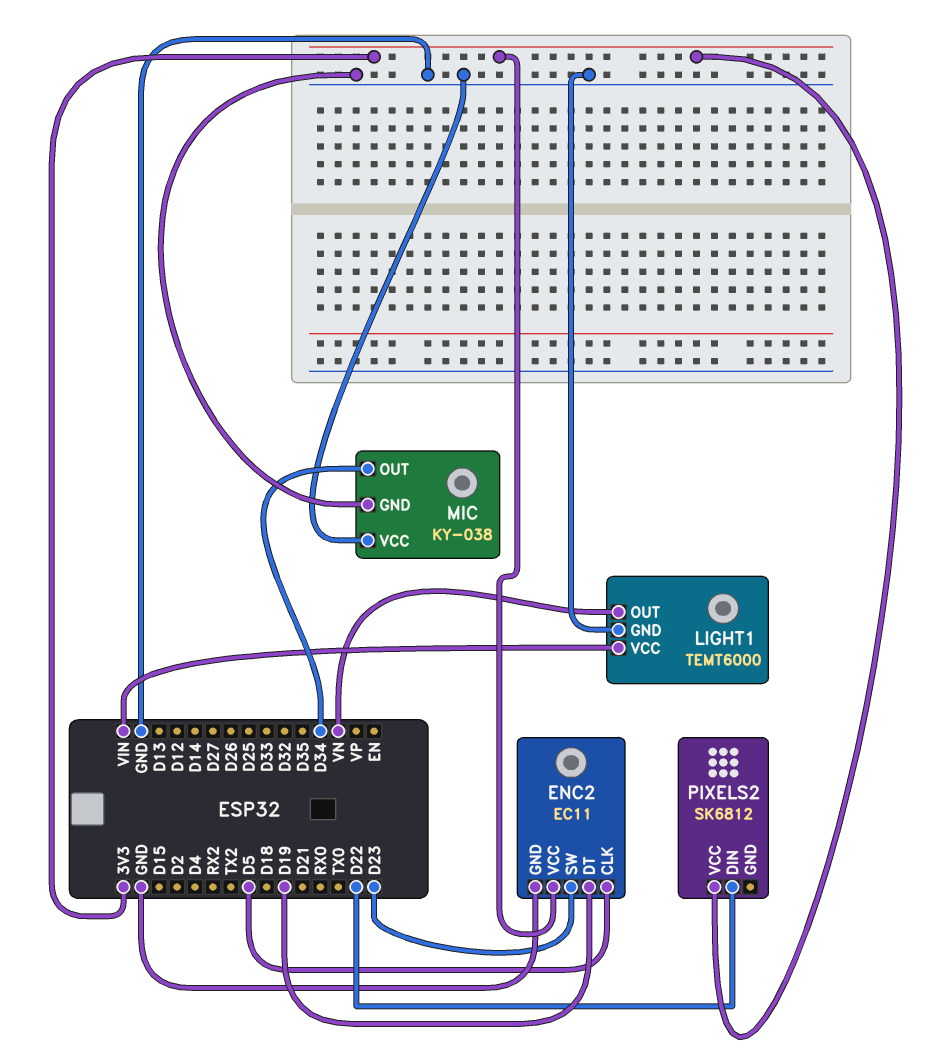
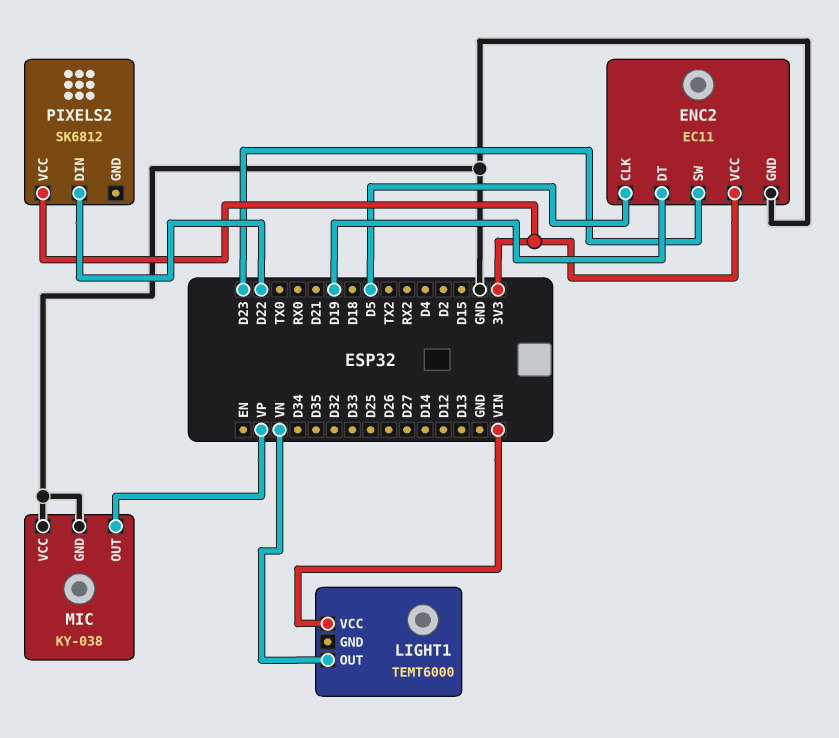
LIGHT1 pin GND: GND -> none
MIC pin OUT: D34 -> VP

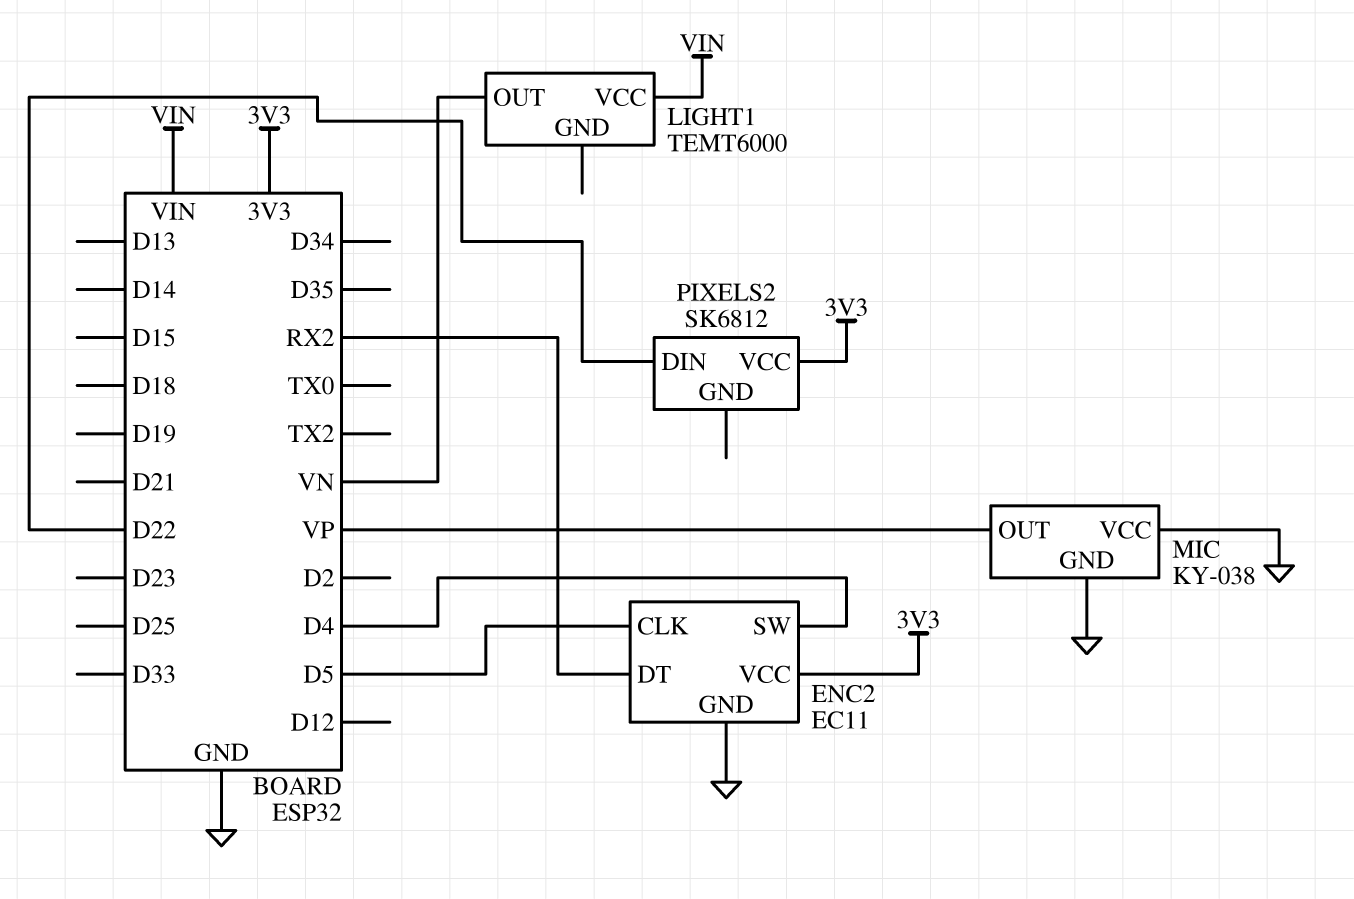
ENC2 pin DT: D19 -> RX2
ENC2 pin SW: D23 -> D4

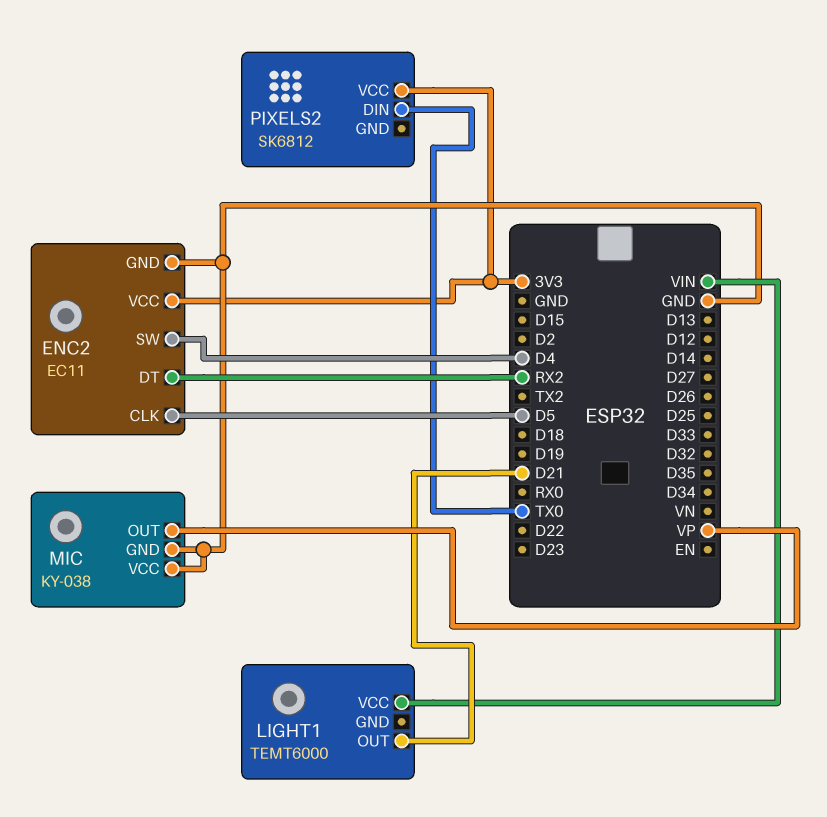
LIGHT1 pin OUT: VN -> D21
PIXELS2 pin DIN: D22 -> TX0

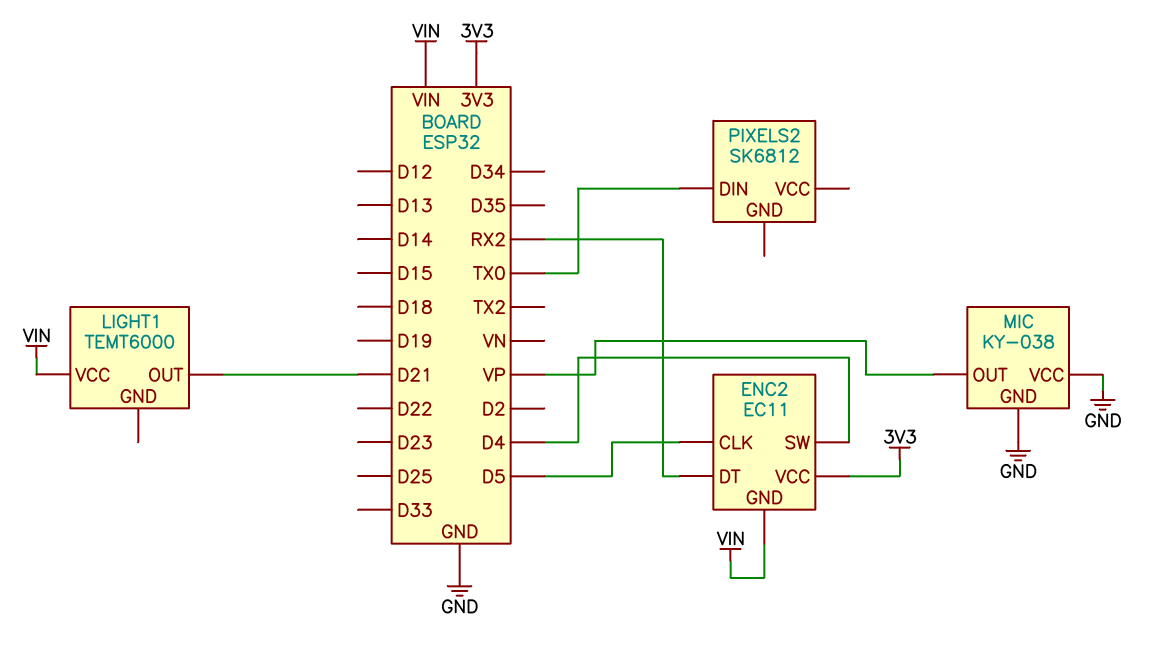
ENC2 pin GND: GND -> VIN
PIXELS2 pin VCC: 3V3 -> none

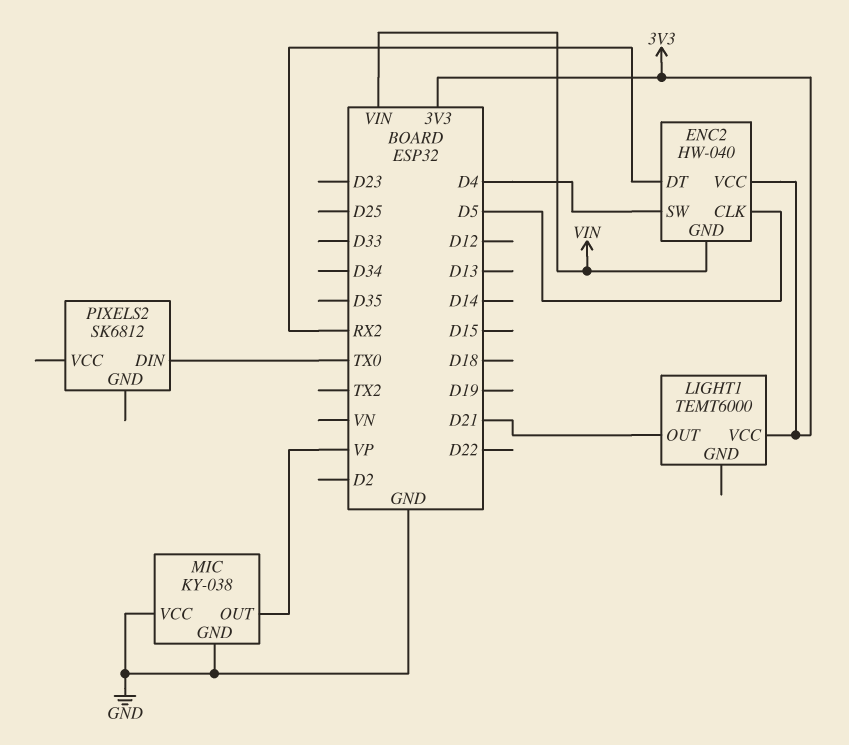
ENC2: EC11 -> HW-040
LIGHT1 pin VCC: VIN -> 3V3

